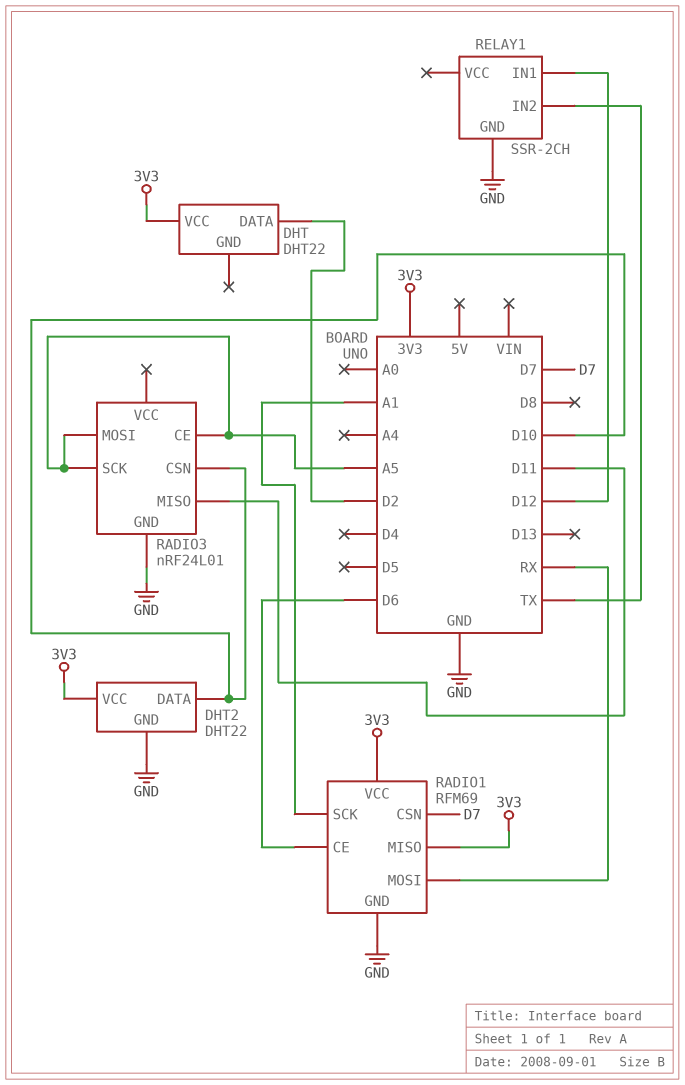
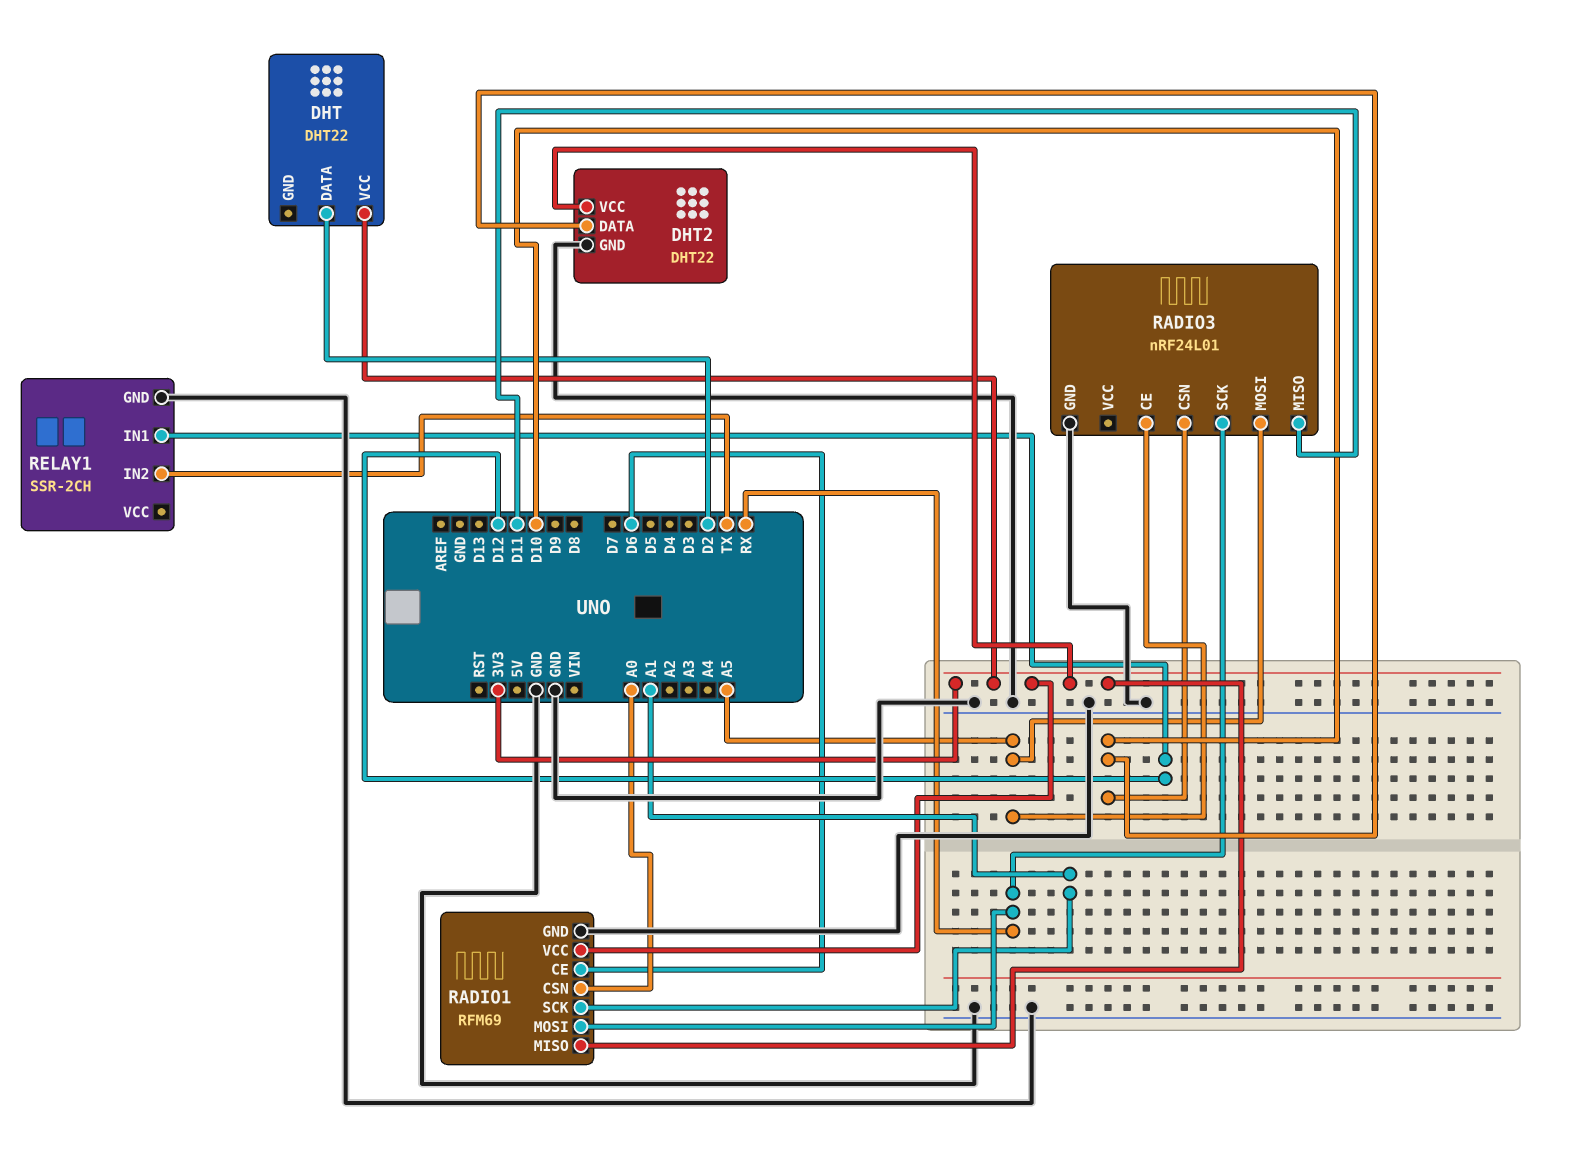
RADIO1 pin CSN: D7 -> A0
RADIO3 pin SCK: A5 -> RX

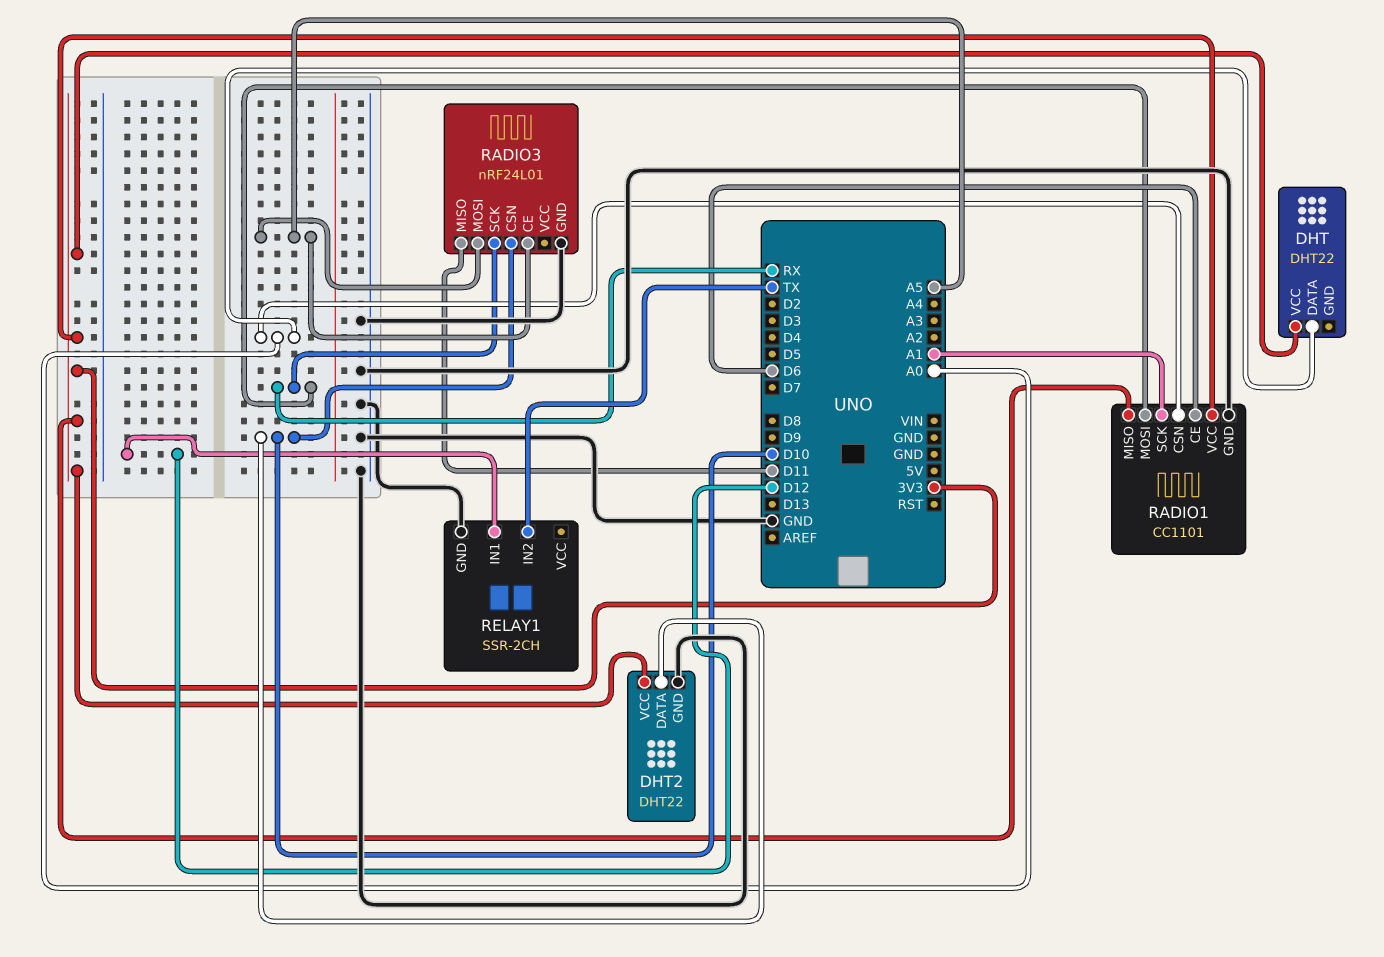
DHT pin DATA: D2 -> A0
RADIO1: RFM69 -> CC1101

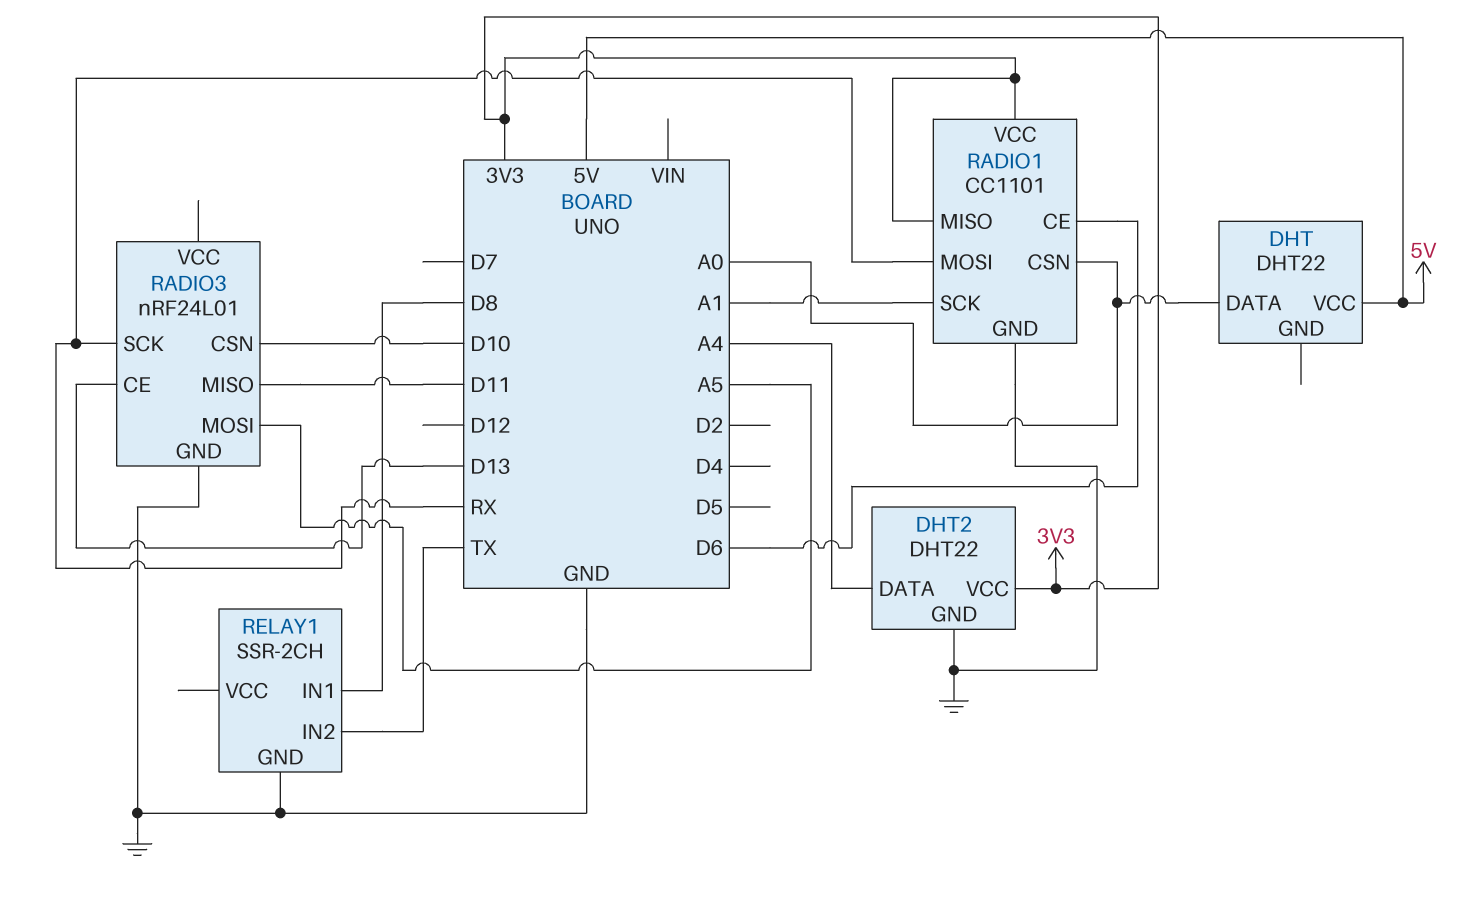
DHT pin VCC: 3V3 -> 5V
DHT2 pin DATA: D10 -> A4
RADIO3 pin CE: A5 -> D13
RELAY1 pin IN1: D12 -> D8

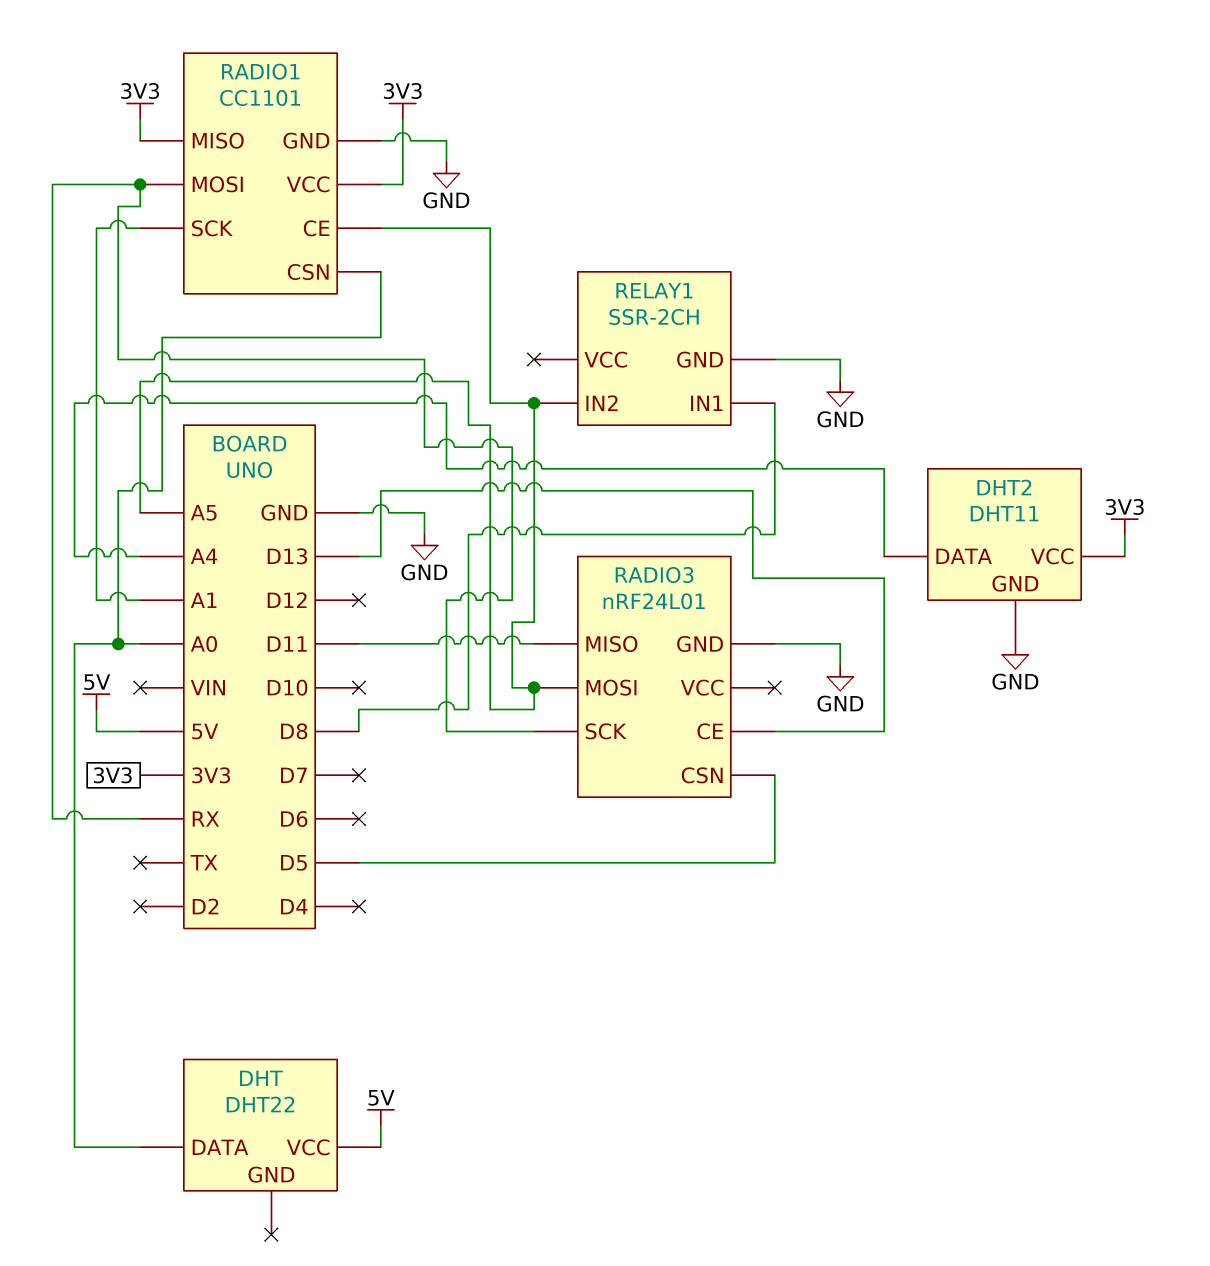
DHT2: DHT22 -> DHT11
RADIO1 pin CE: D6 -> A5
RADIO3 pin CSN: D10 -> D5
RELAY1 pin IN2: TX -> A5

